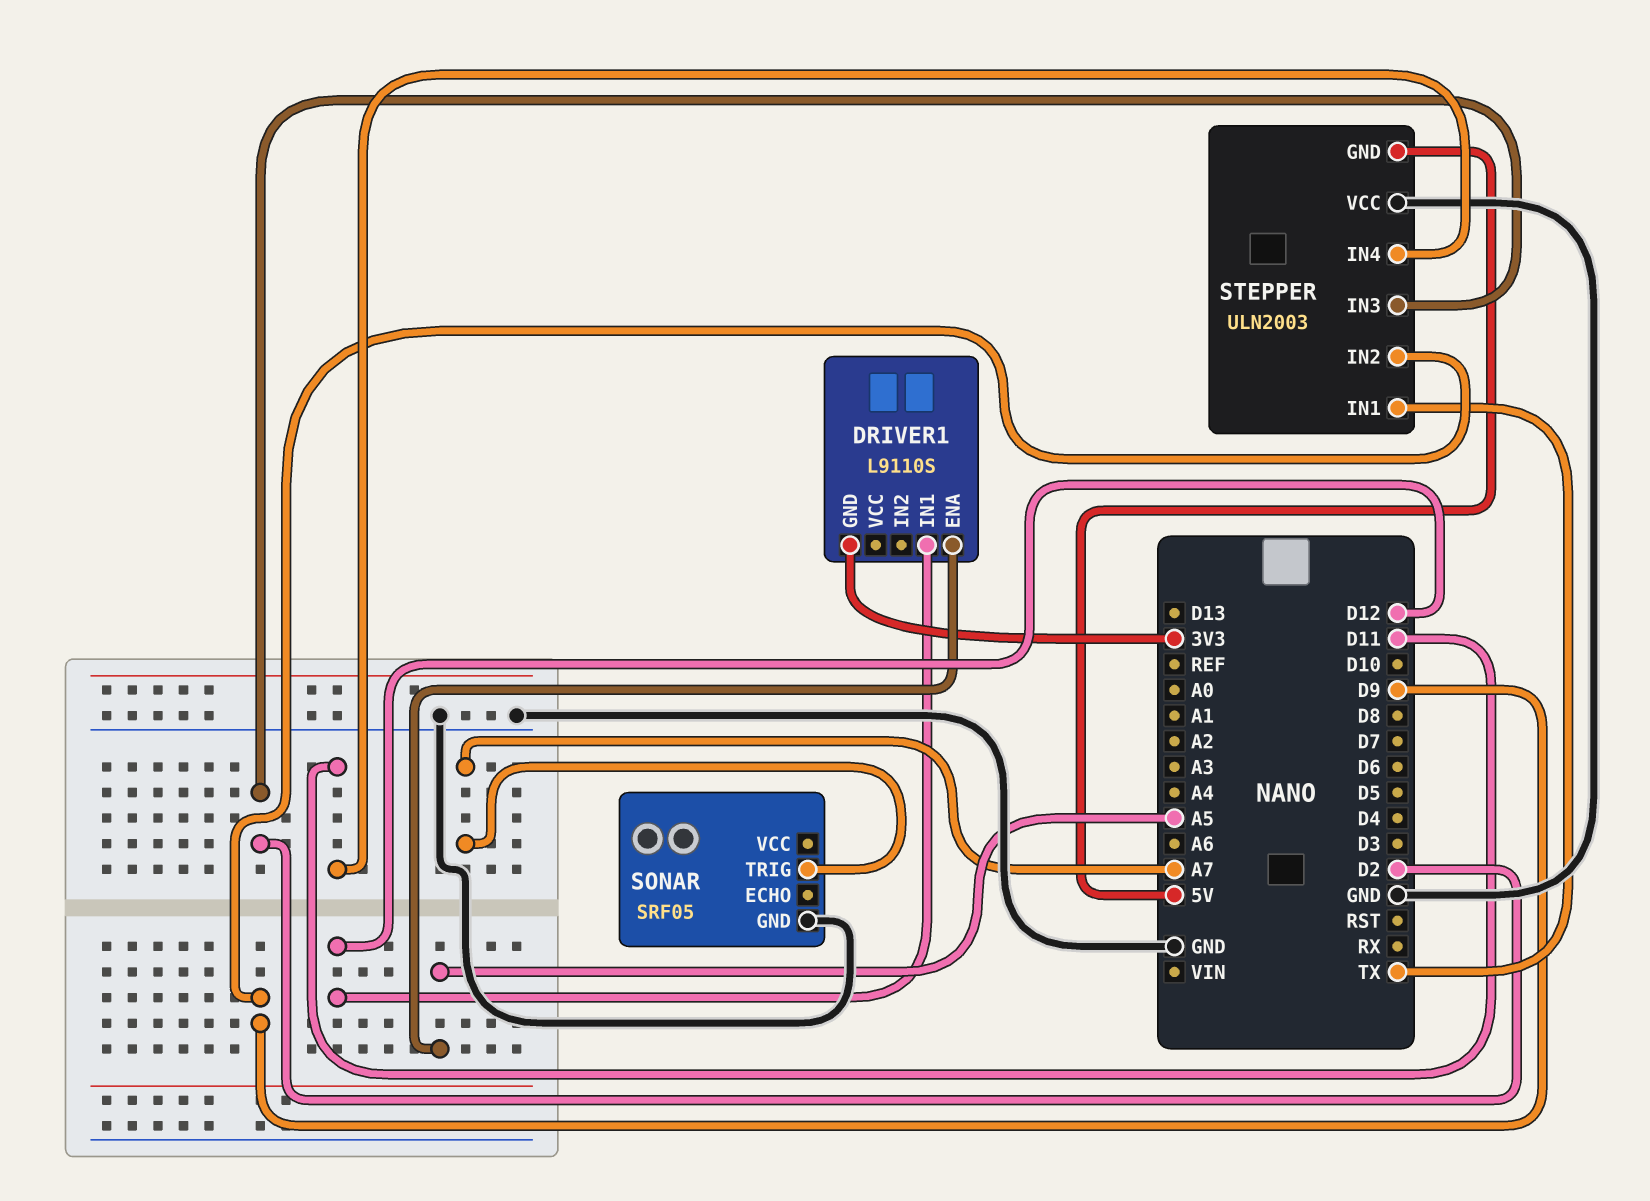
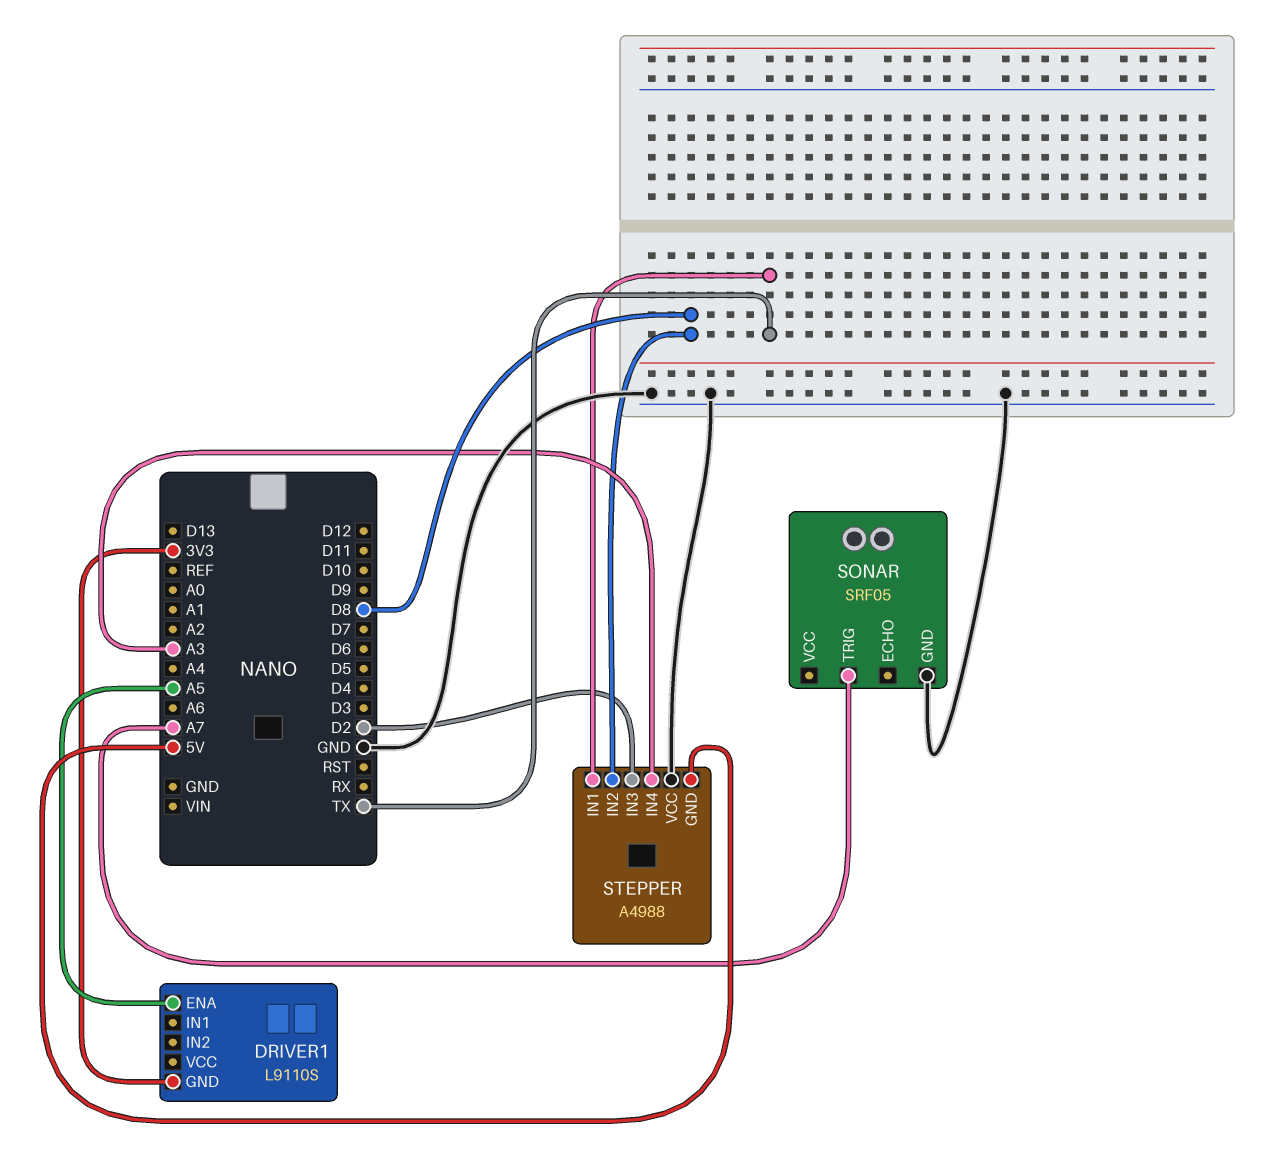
DRIVER1 pin IN1: D12 -> none
STEPPER: ULN2003 -> A4988
STEPPER pin IN2: D9 -> D8
STEPPER pin IN4: D11 -> A3

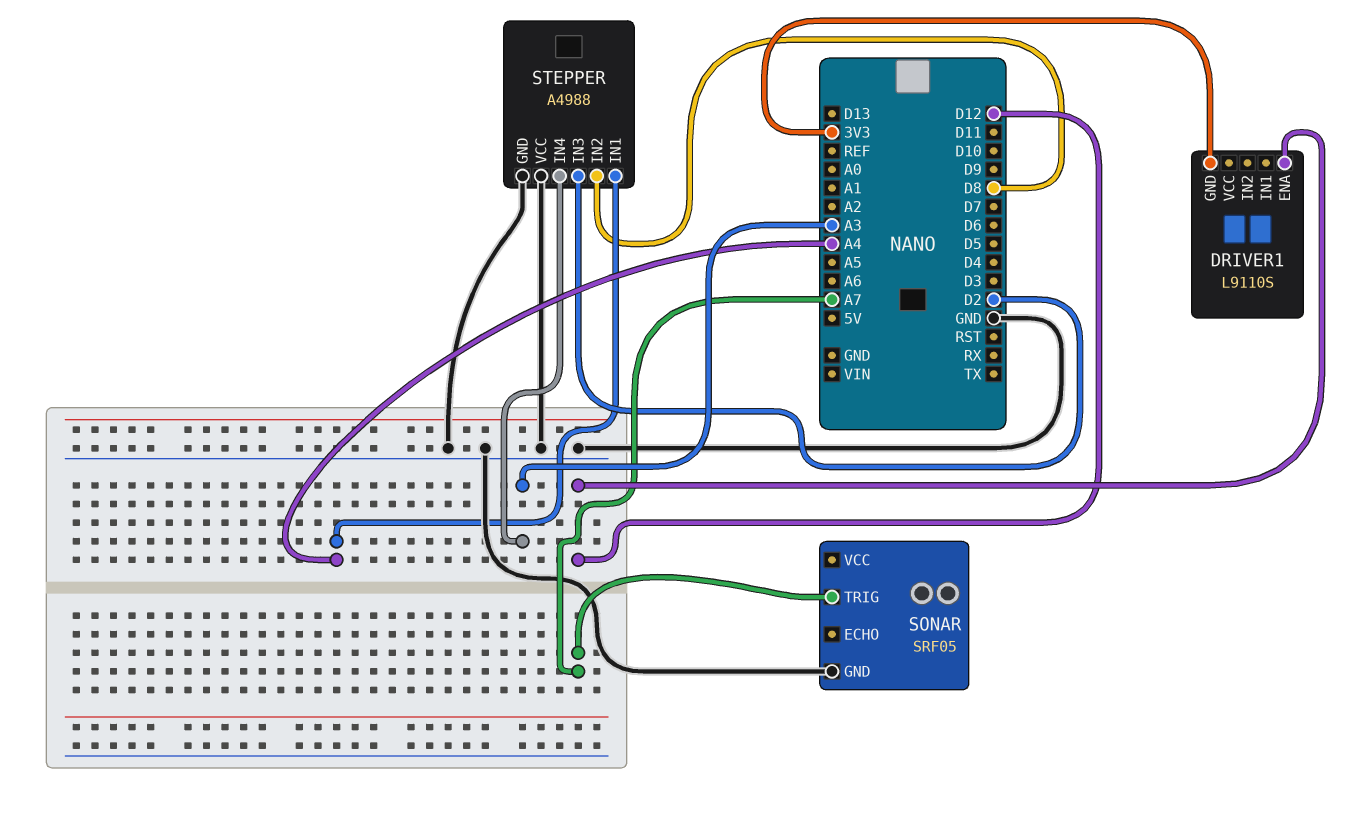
DRIVER1 pin ENA: A5 -> D12
STEPPER pin GND: 5V -> GND
STEPPER pin IN1: TX -> A4

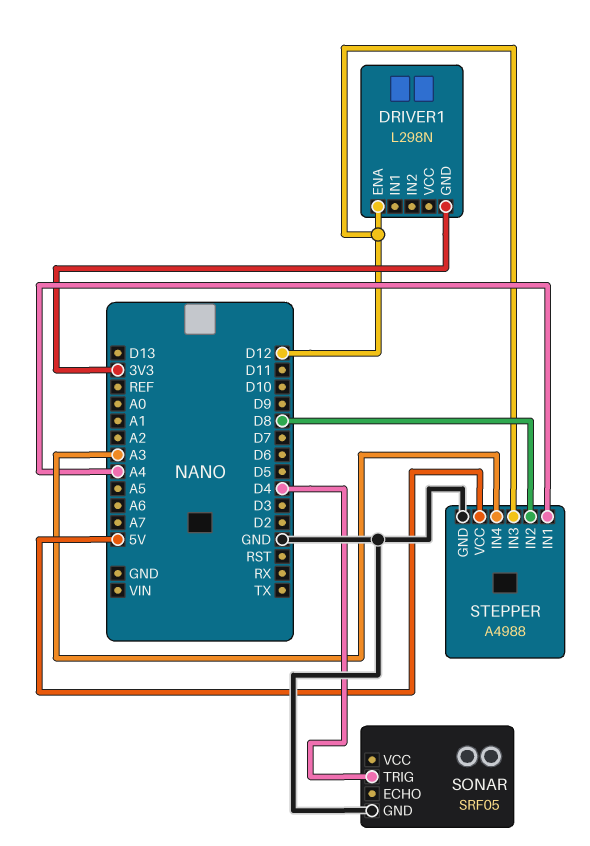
DRIVER1: L9110S -> L298N
SONAR pin TRIG: A7 -> D4
STEPPER pin IN3: D2 -> D12
STEPPER pin VCC: GND -> 5V

